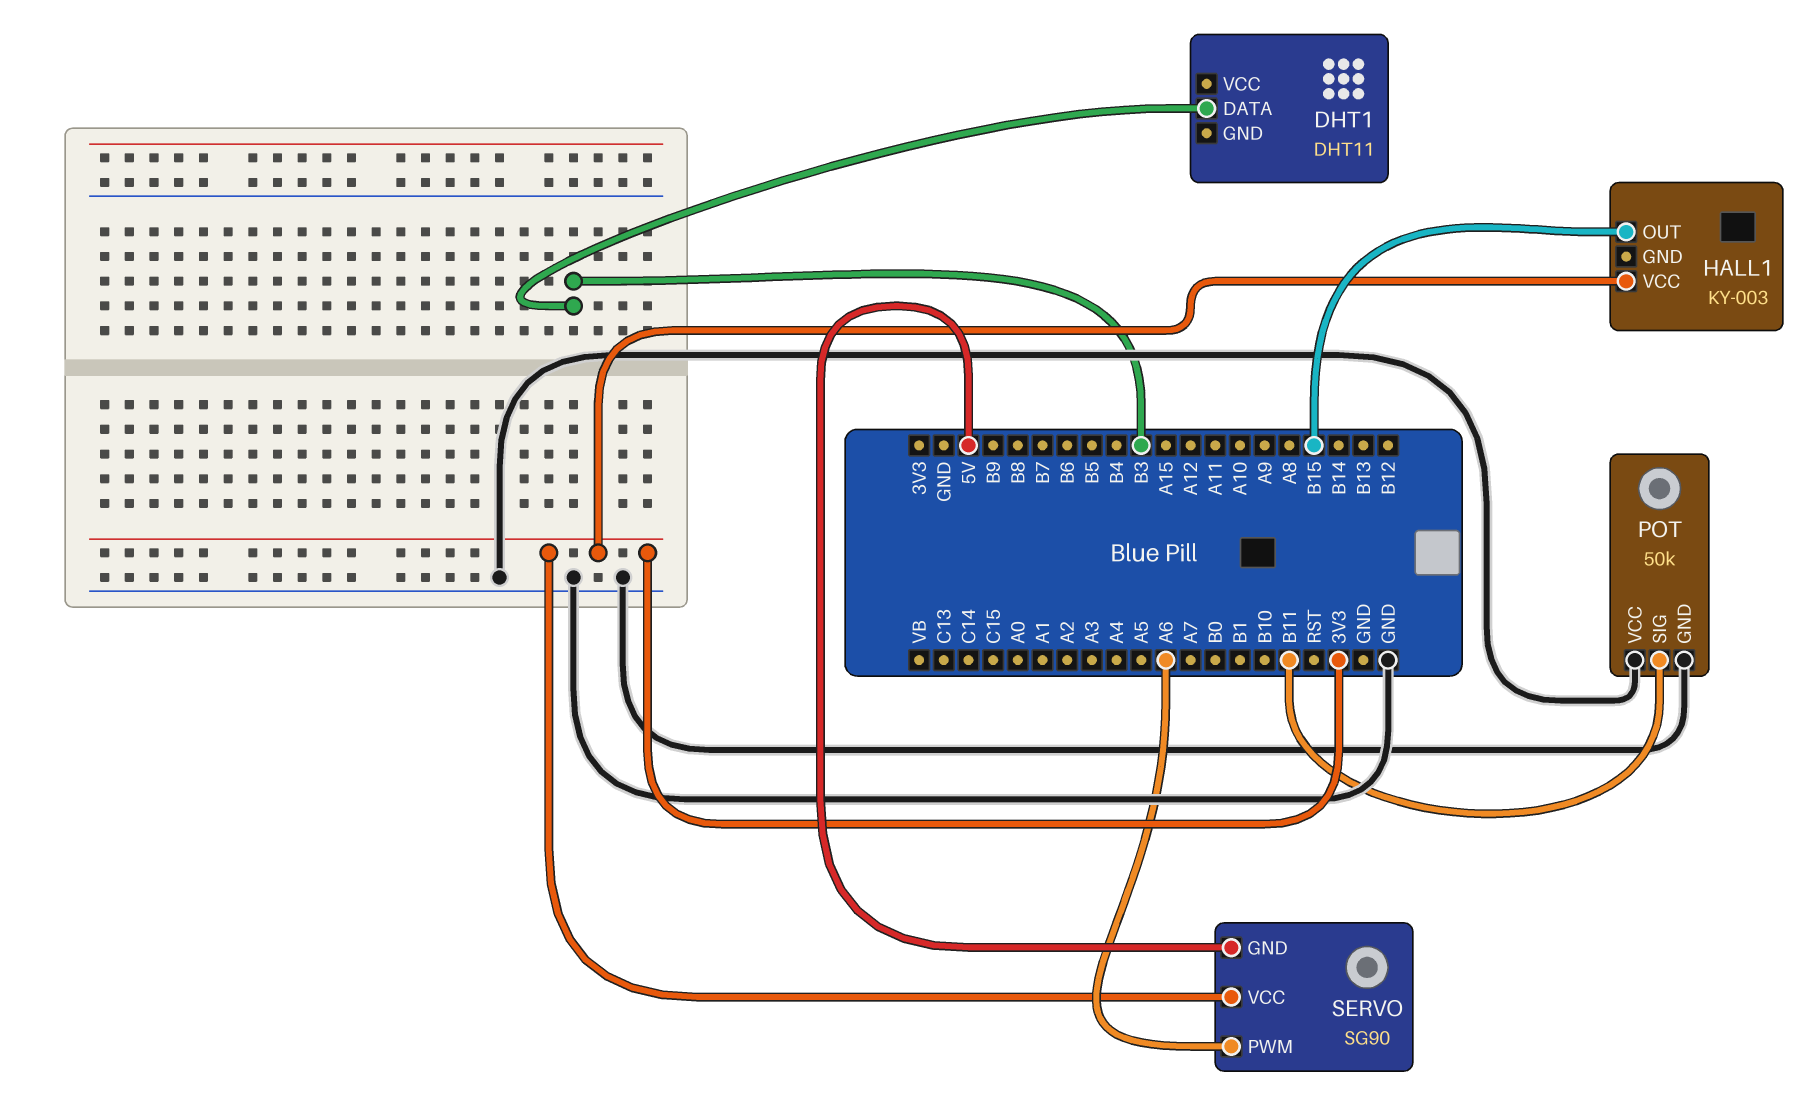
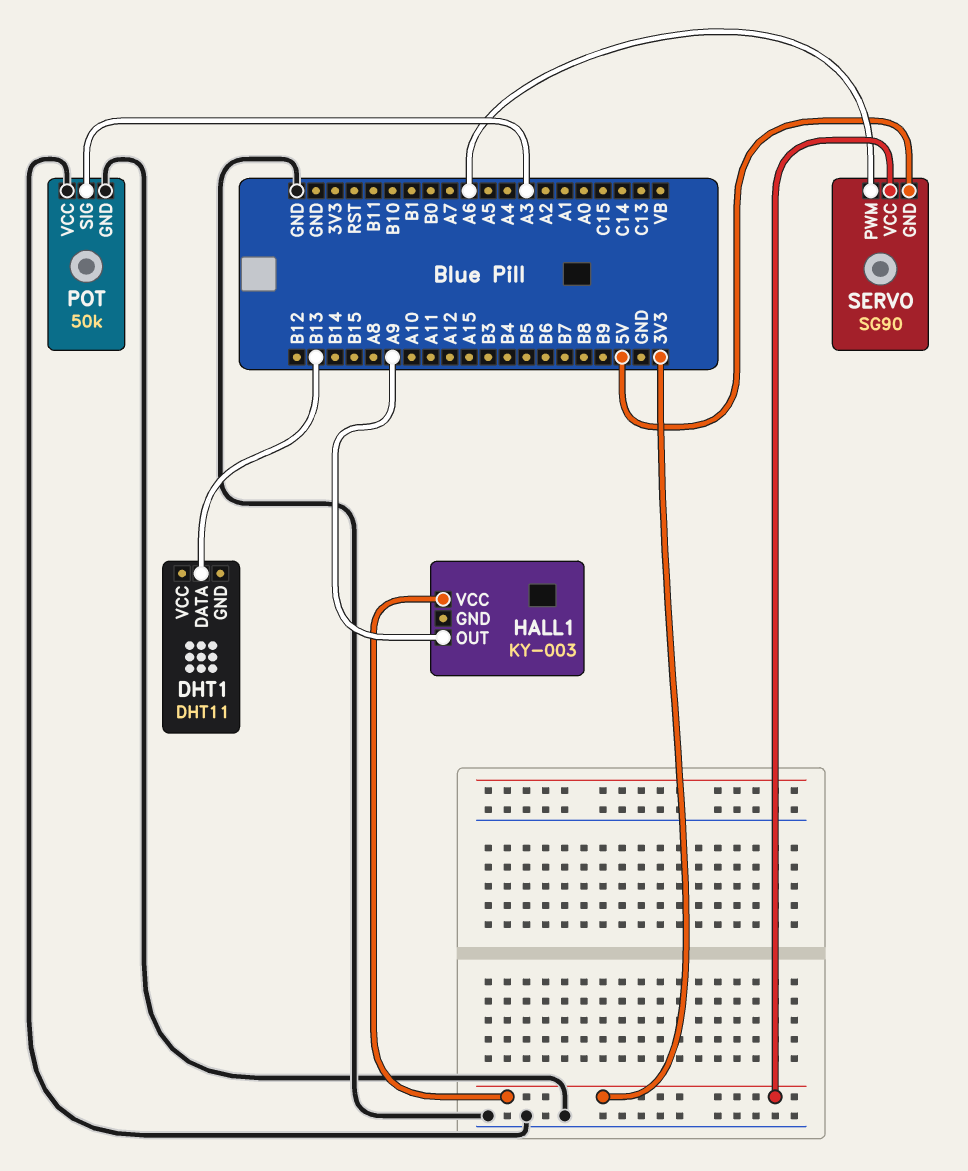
DHT1 pin DATA: B3 -> B13
HALL1 pin OUT: B15 -> A9
POT pin SIG: B11 -> A3

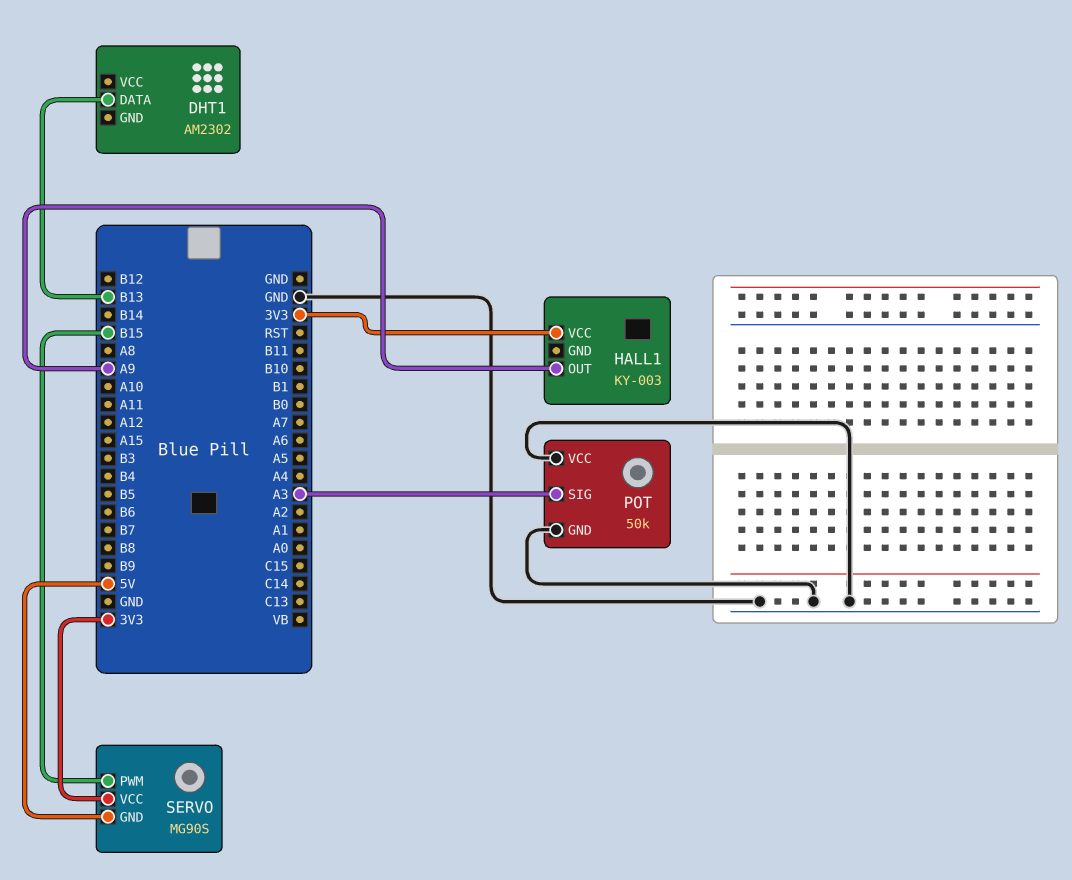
DHT1: DHT11 -> AM2302
SERVO: SG90 -> MG90S
SERVO pin PWM: A6 -> B15

